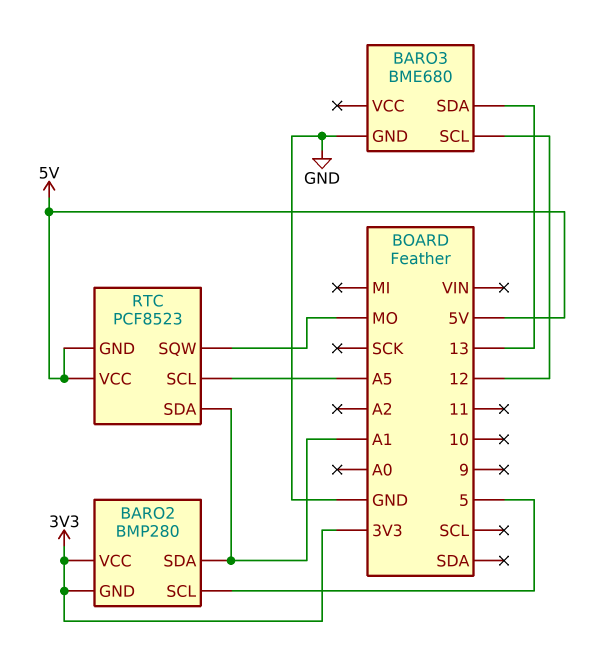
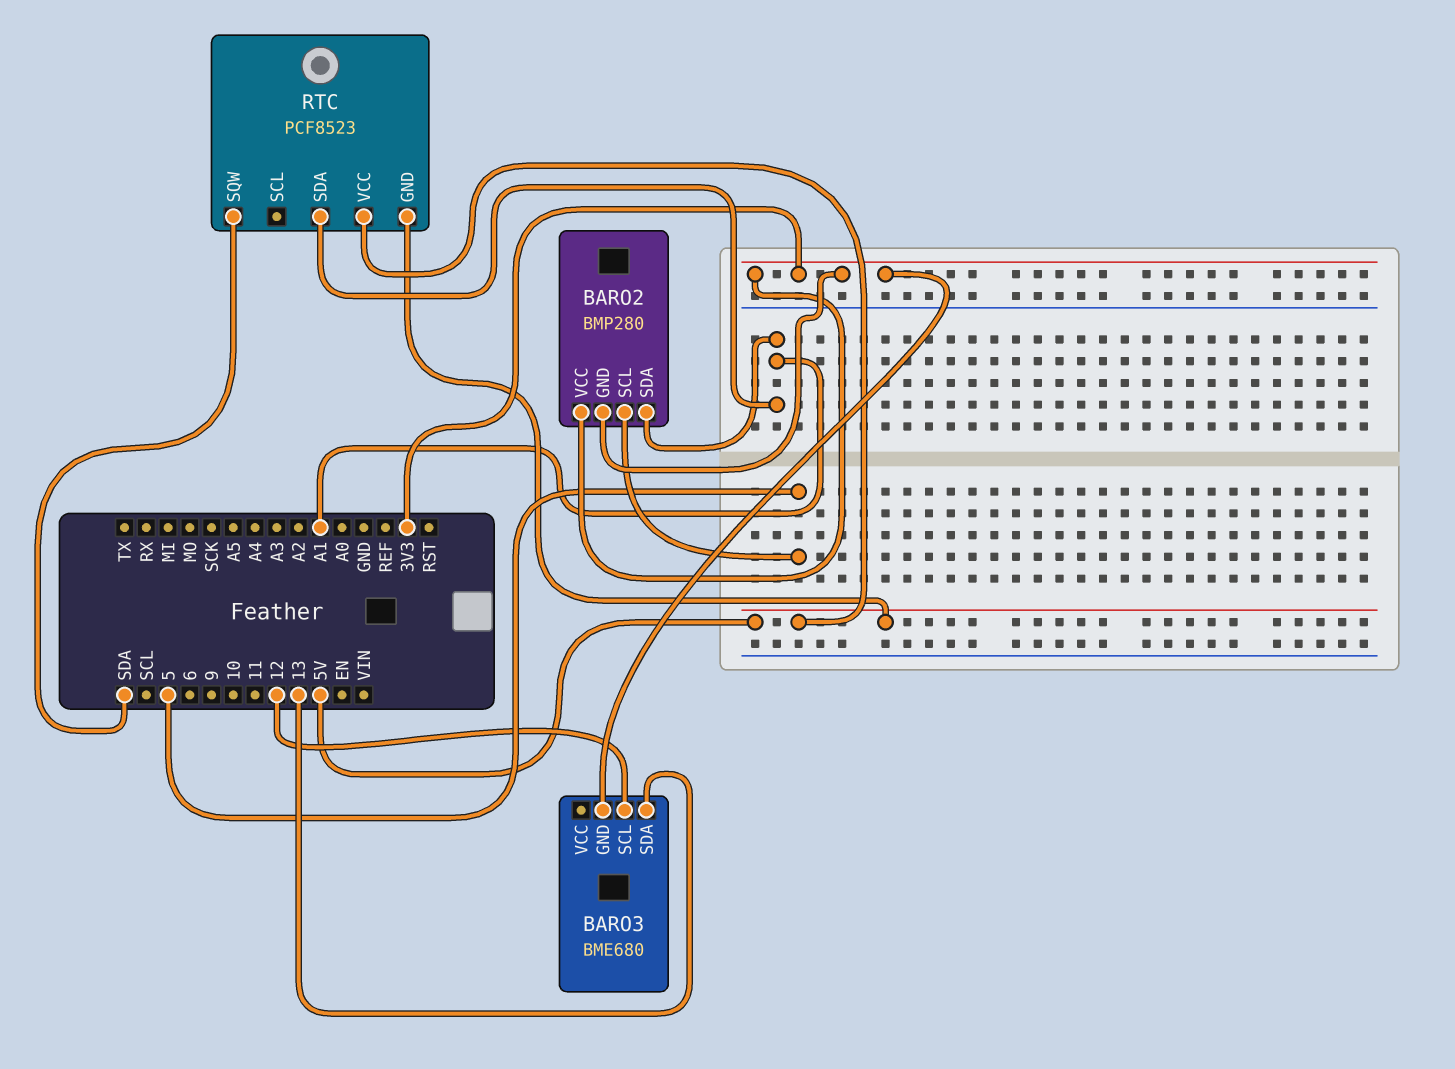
BARO3 pin GND: GND -> 3V3
RTC pin SCL: A5 -> none
RTC pin SQW: MO -> SDA

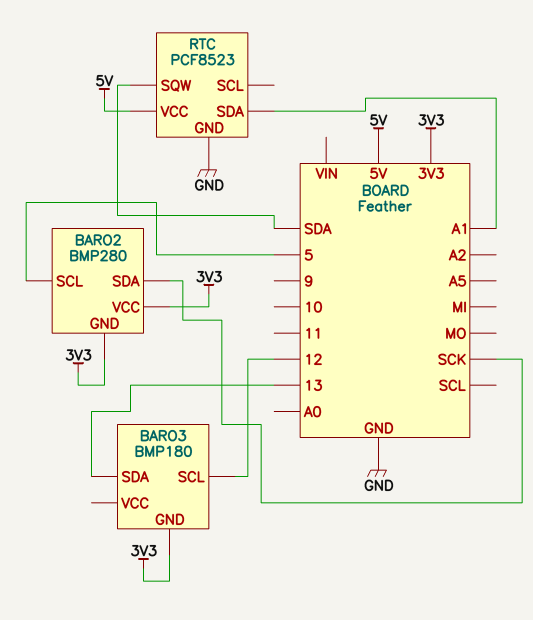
BARO2 pin SDA: A1 -> SCK
BARO3: BME680 -> BMP180
RTC pin GND: 5V -> GND

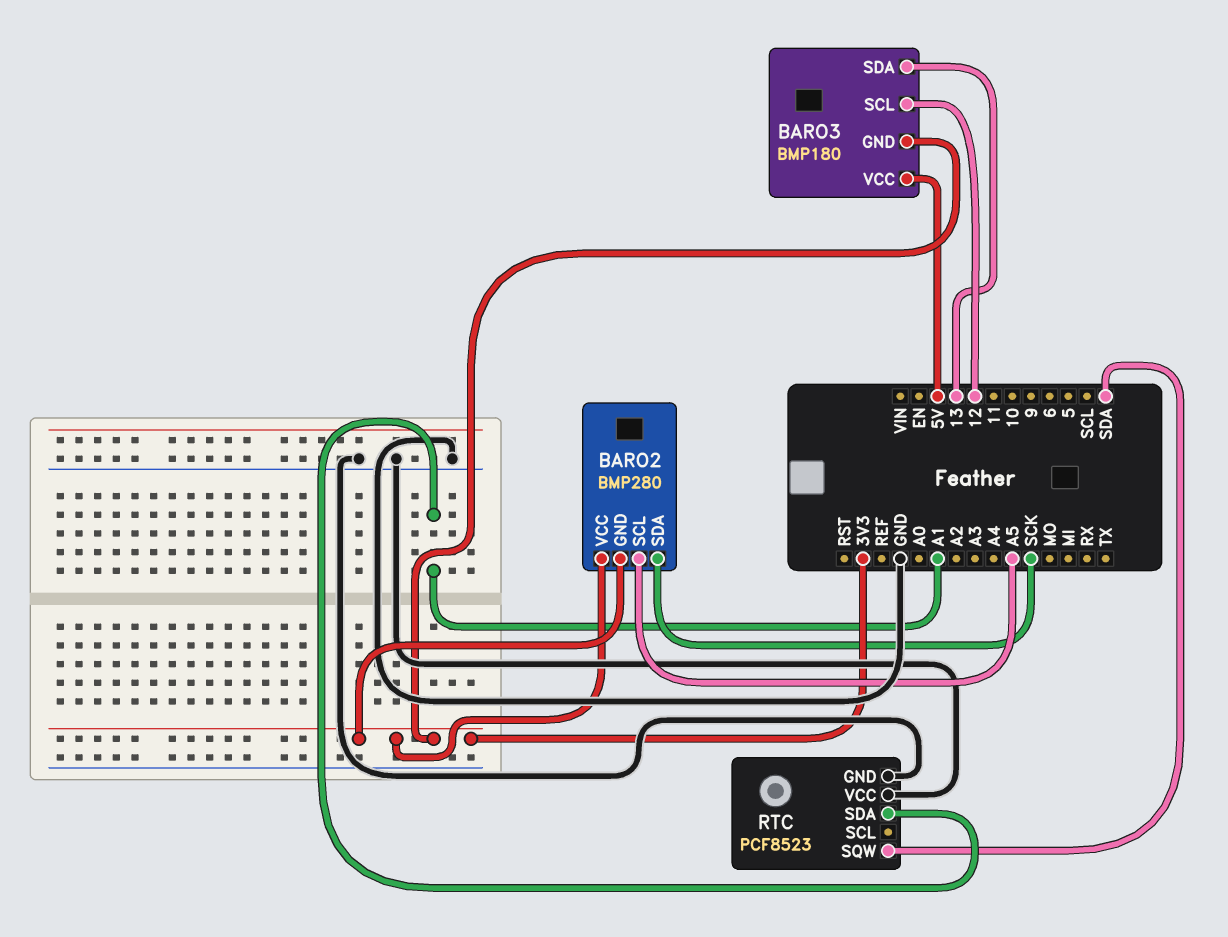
BARO2 pin SCL: 5 -> A5
BARO3 pin VCC: none -> 5V
RTC pin VCC: 5V -> GND

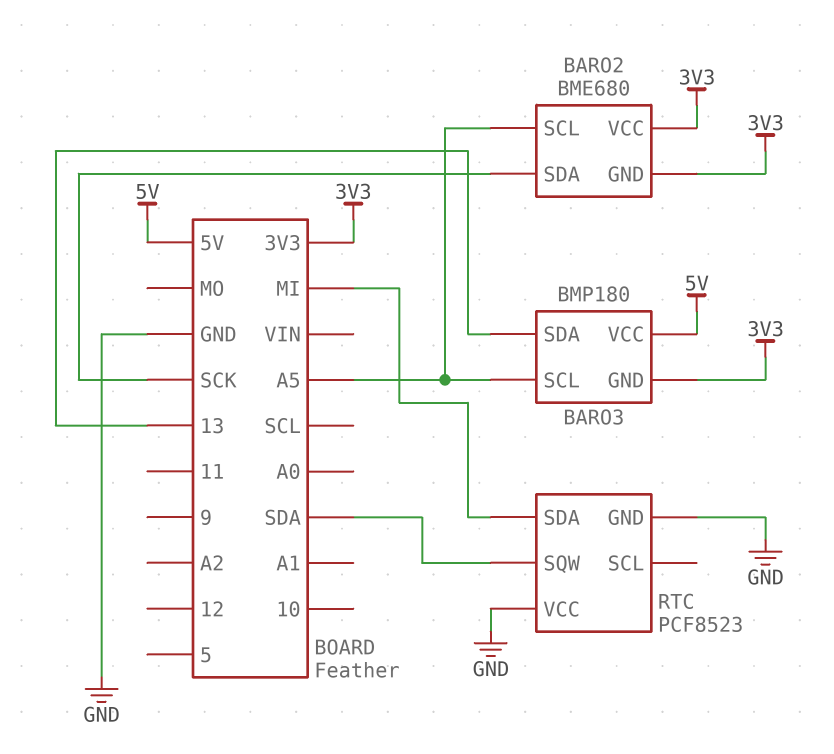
BARO2: BMP280 -> BME680
BARO3 pin SCL: 12 -> A5
RTC pin SDA: A1 -> MI

